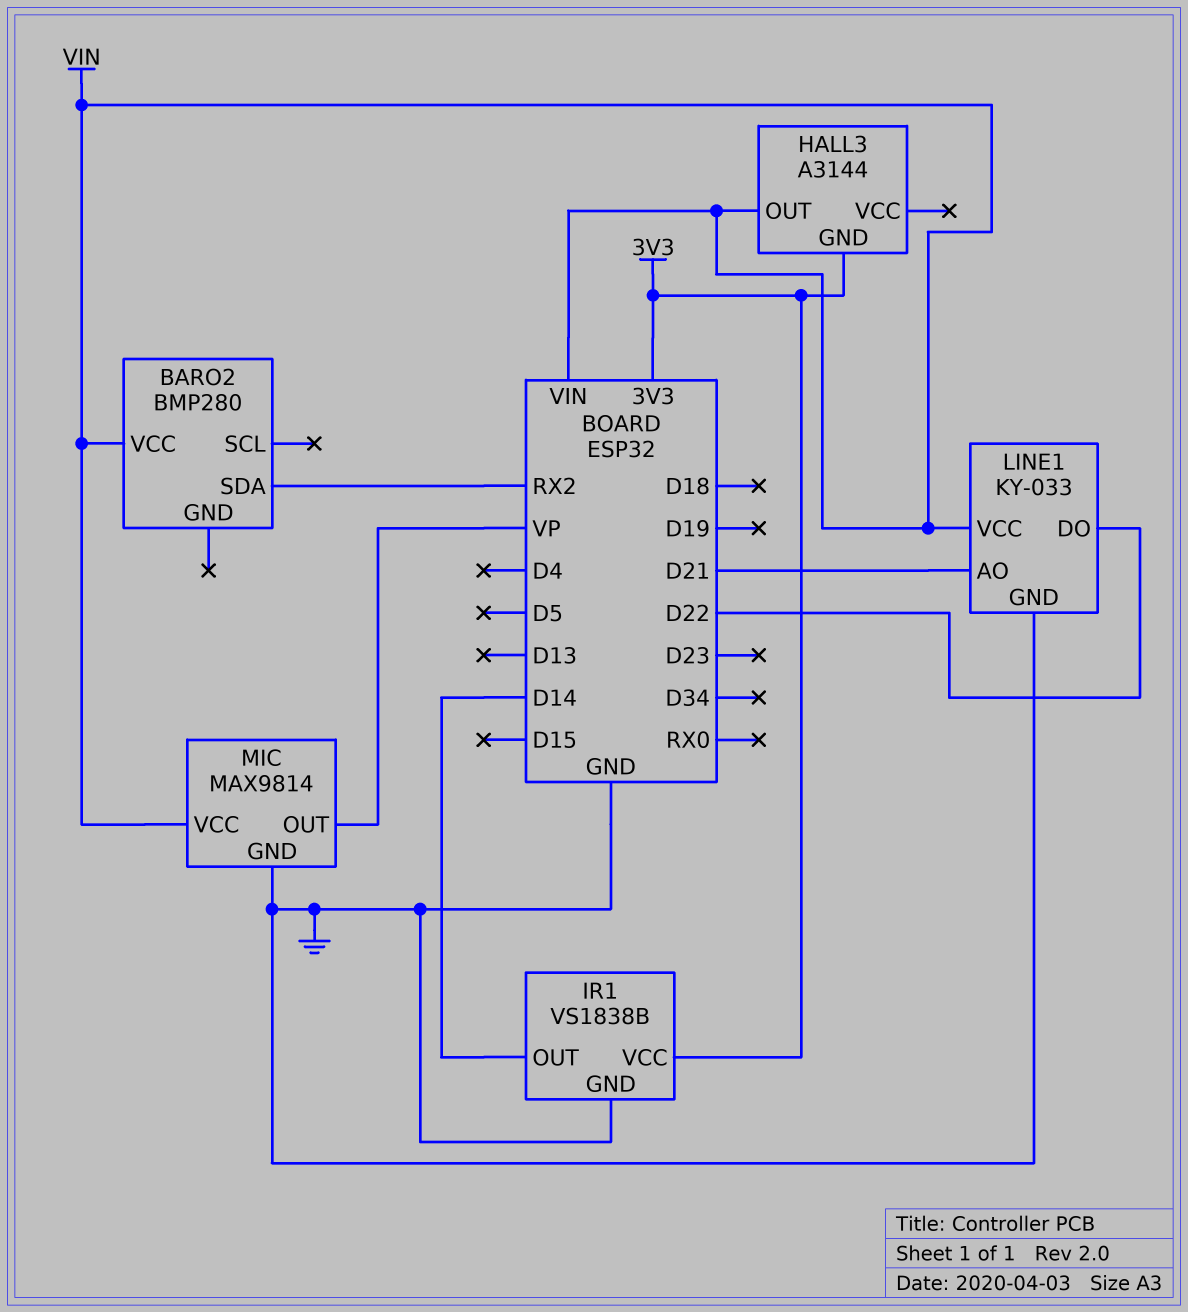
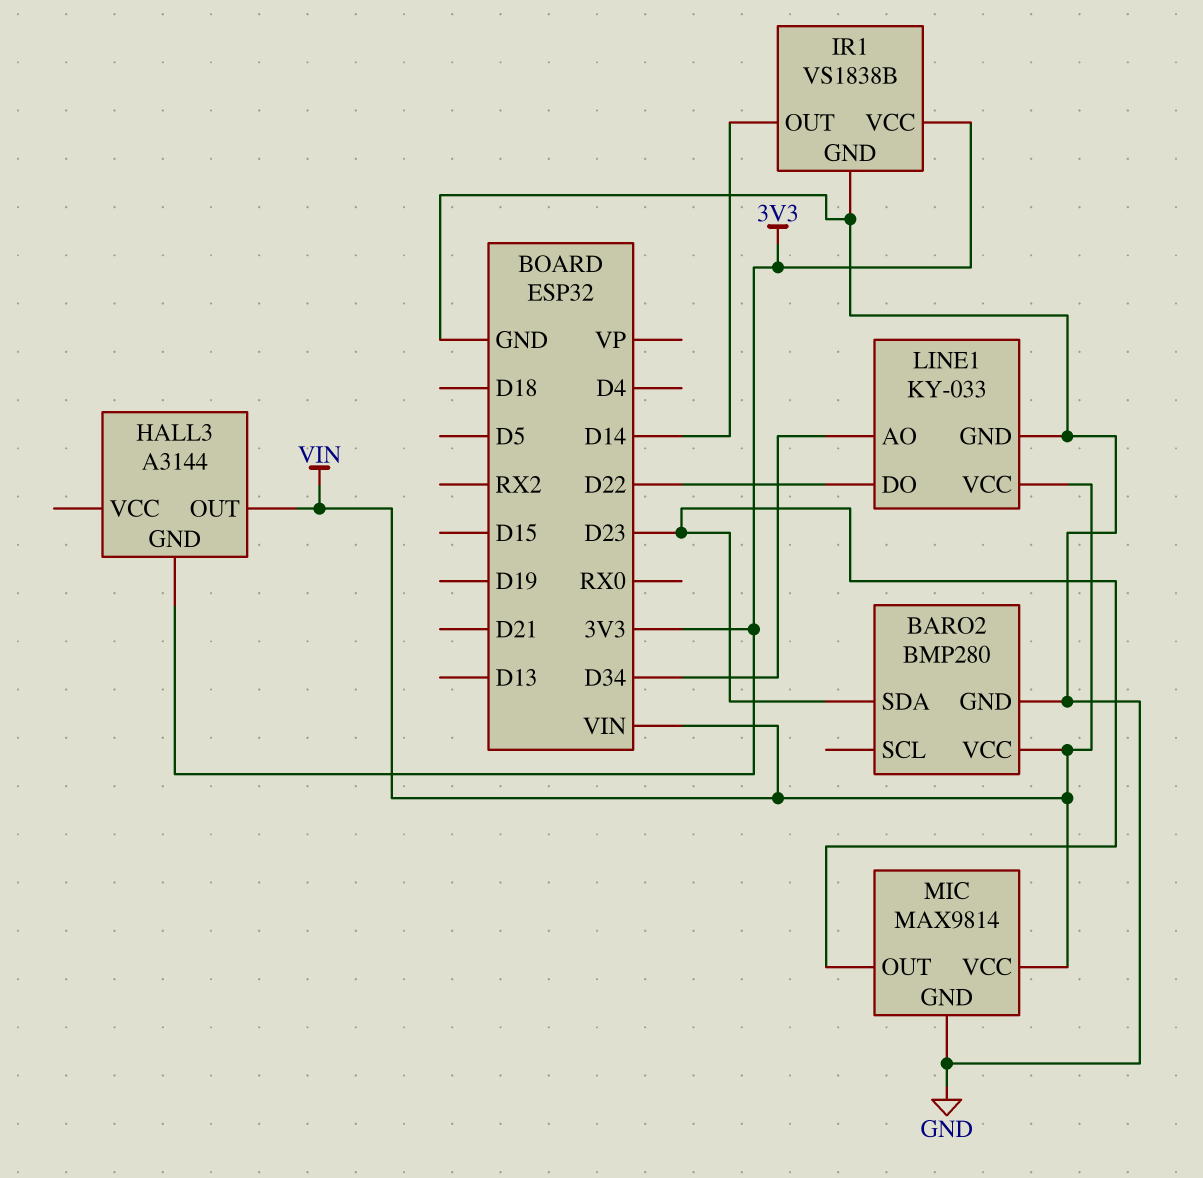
BARO2 pin GND: none -> GND
BARO2 pin SDA: RX2 -> D23
LINE1 pin AO: D21 -> D34
MIC pin OUT: VP -> D23

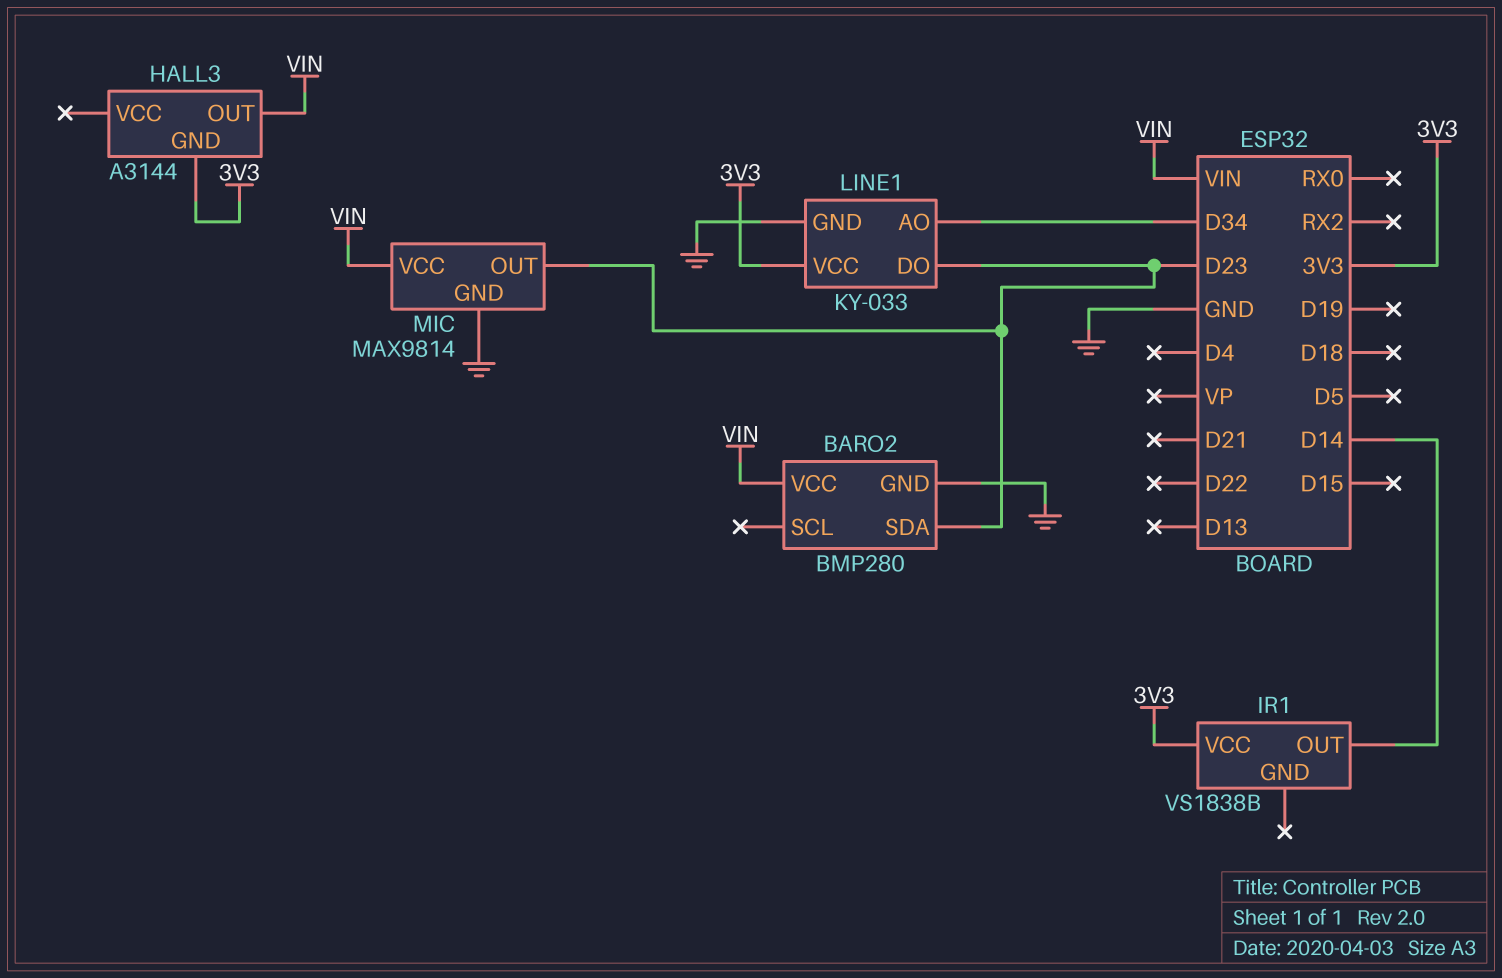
IR1 pin GND: GND -> none
LINE1 pin DO: D22 -> D23
LINE1 pin VCC: VIN -> 3V3

